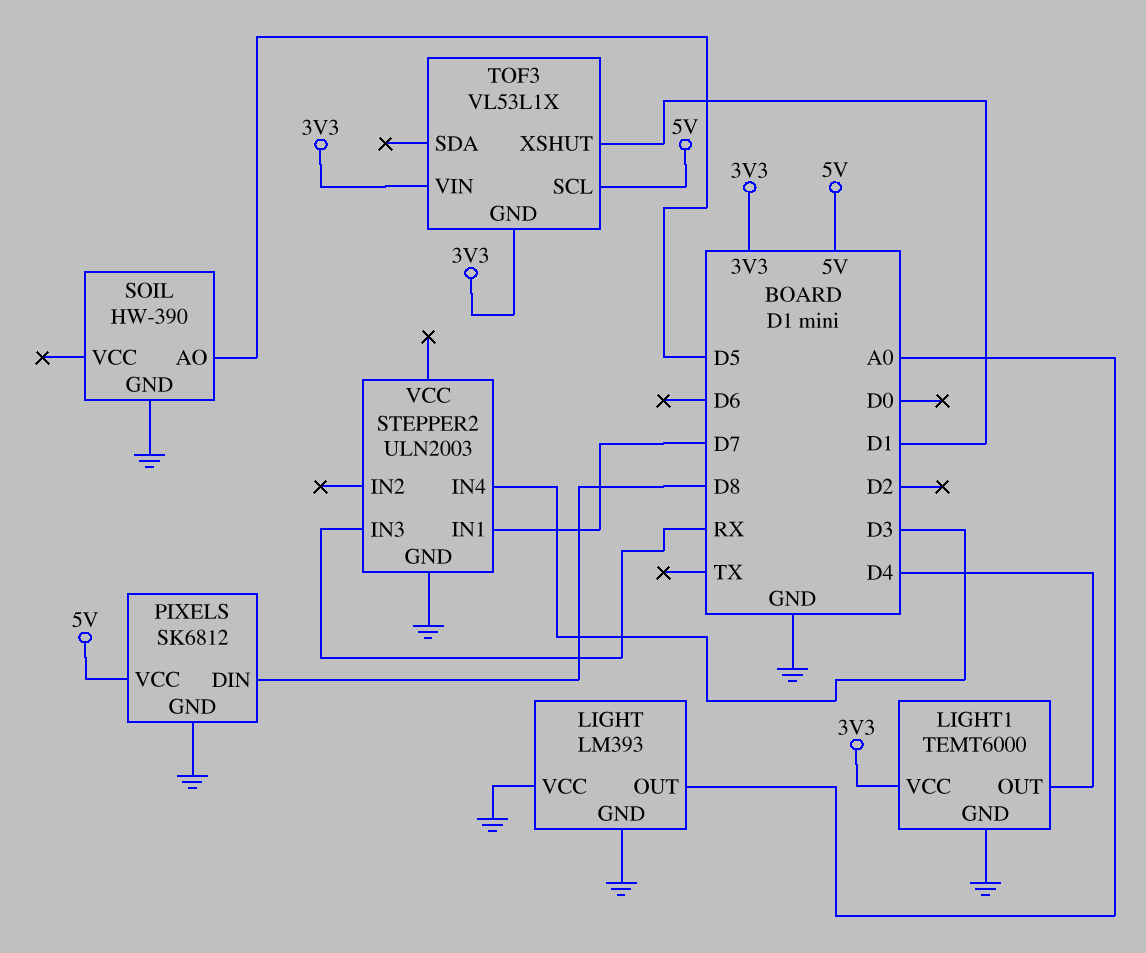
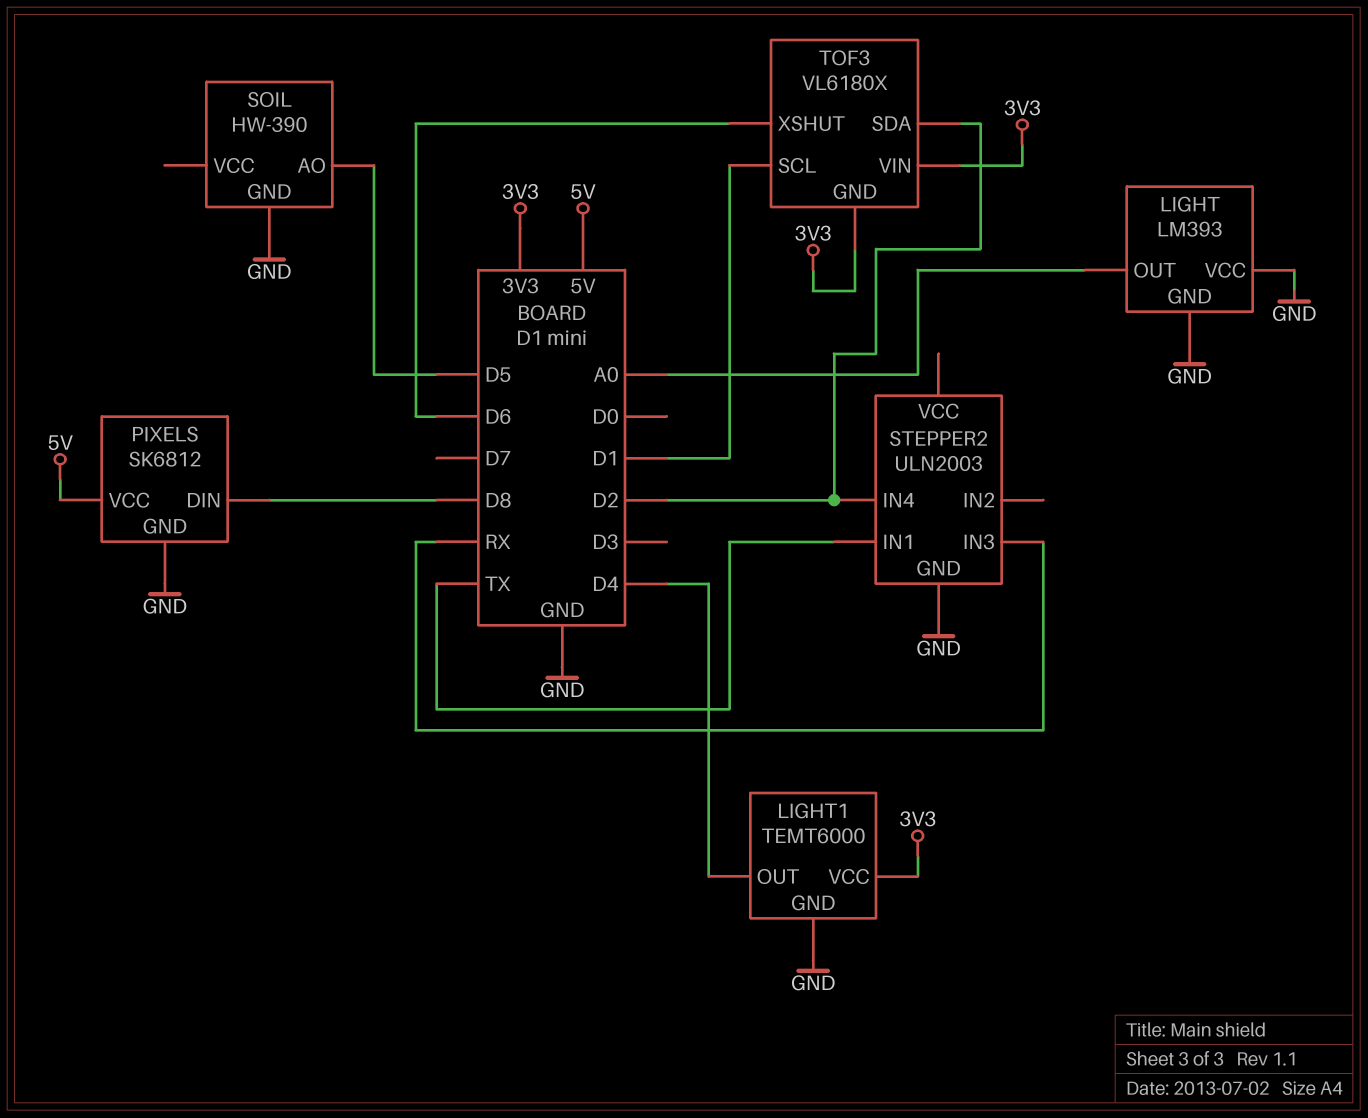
STEPPER2 pin IN1: D7 -> TX
STEPPER2 pin IN4: D3 -> D2
TOF3: VL53L1X -> VL6180X
TOF3 pin SCL: 5V -> D1
TOF3 pin SDA: none -> D2
TOF3 pin XSHUT: D1 -> D6

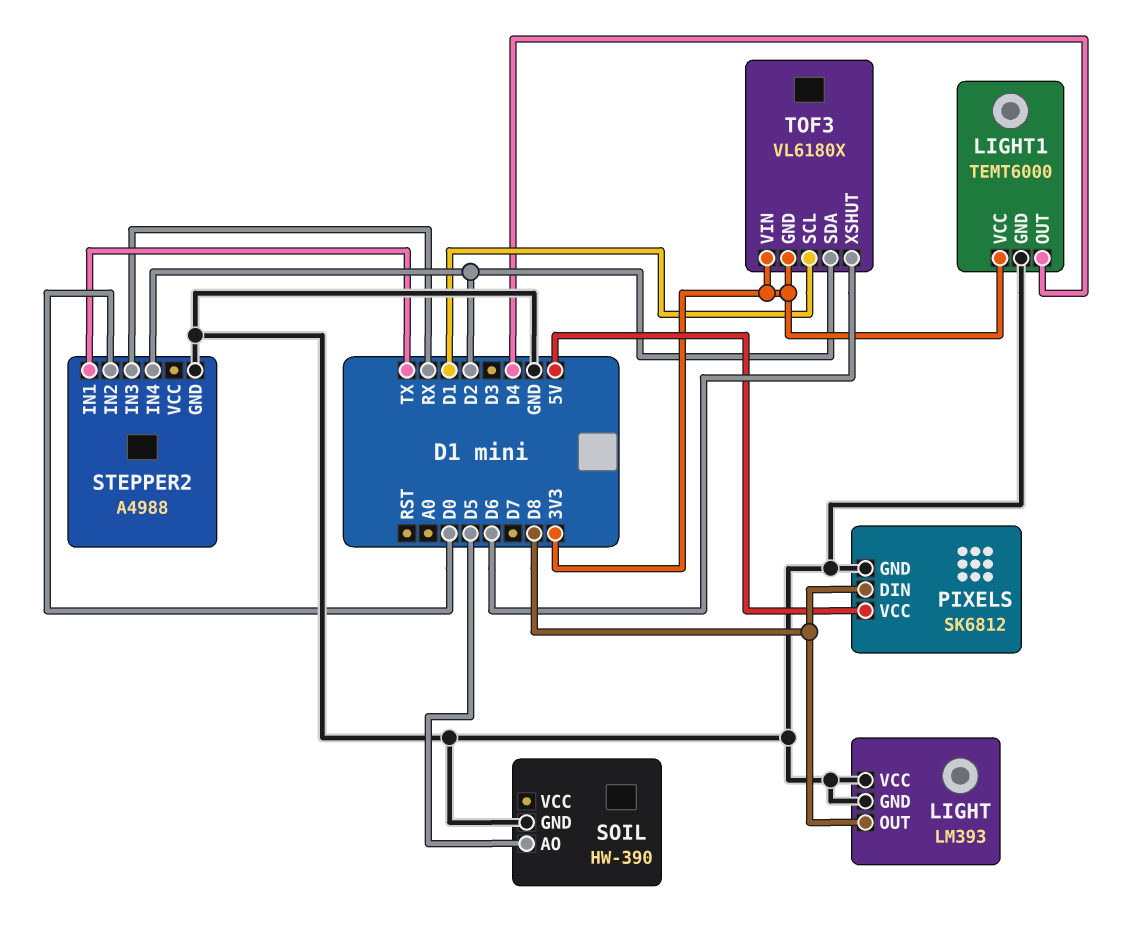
LIGHT pin OUT: A0 -> D8
STEPPER2: ULN2003 -> A4988
STEPPER2 pin IN2: none -> D0

